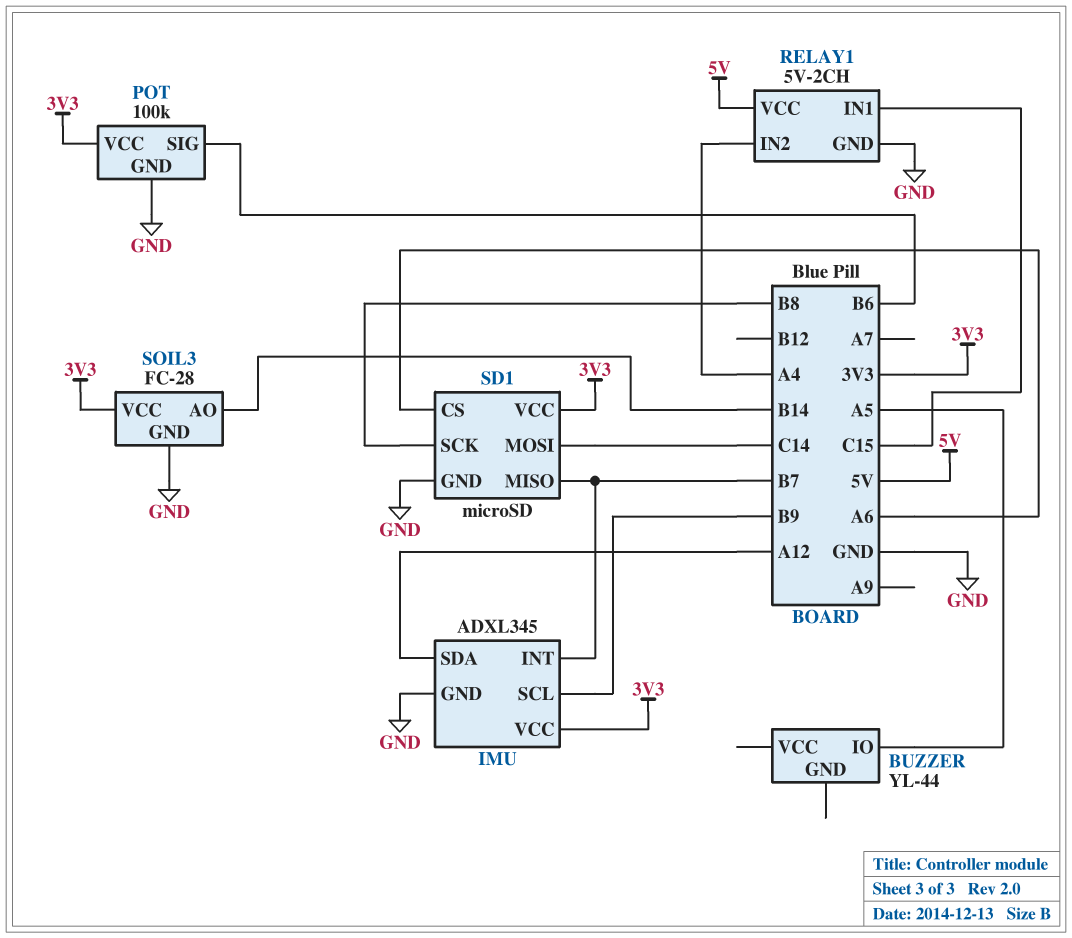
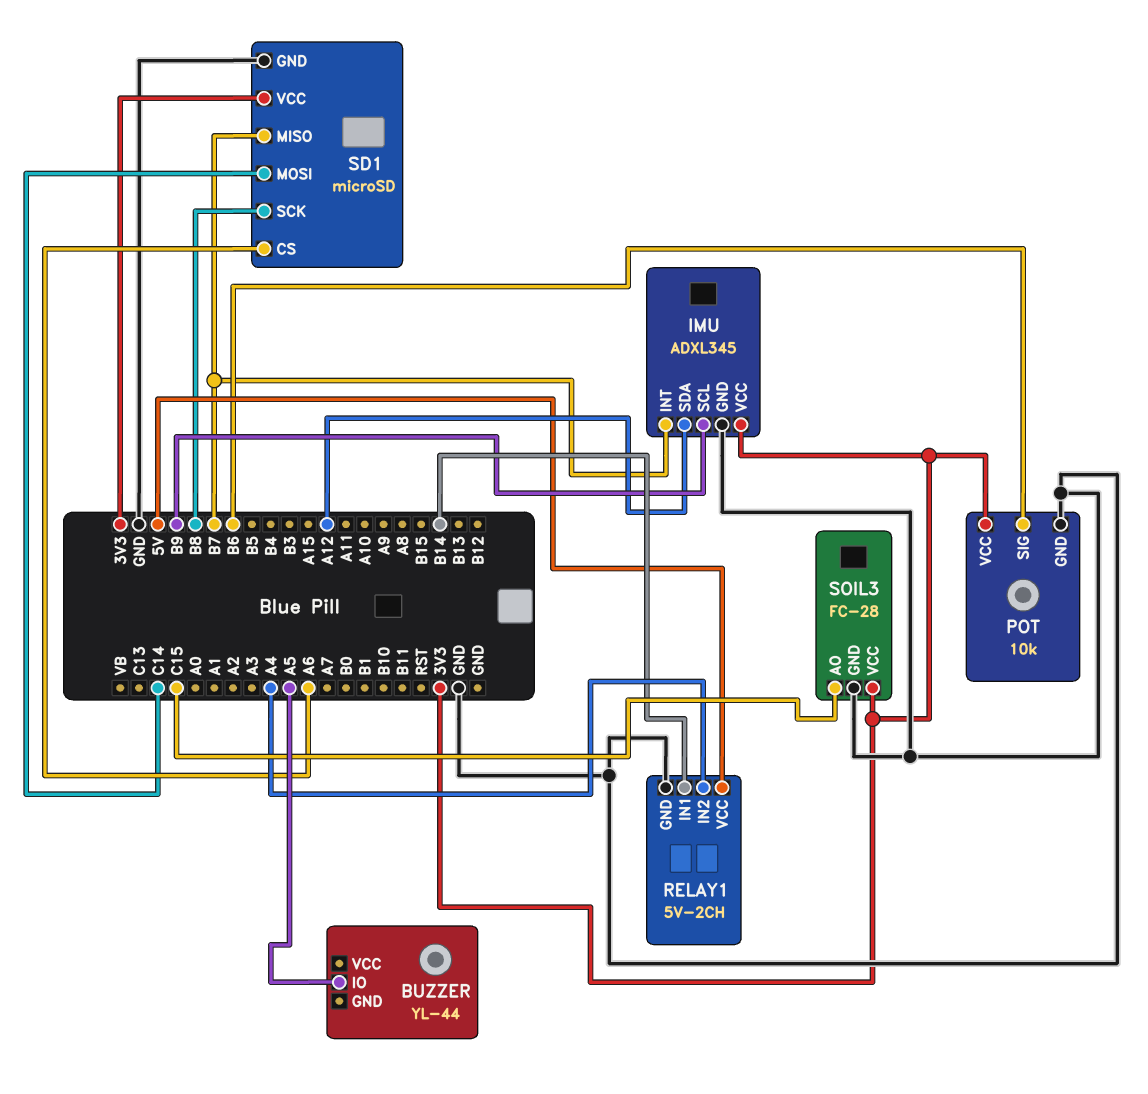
POT: 100k -> 10k
RELAY1 pin IN1: C15 -> B14
SOIL3 pin AO: B14 -> C15

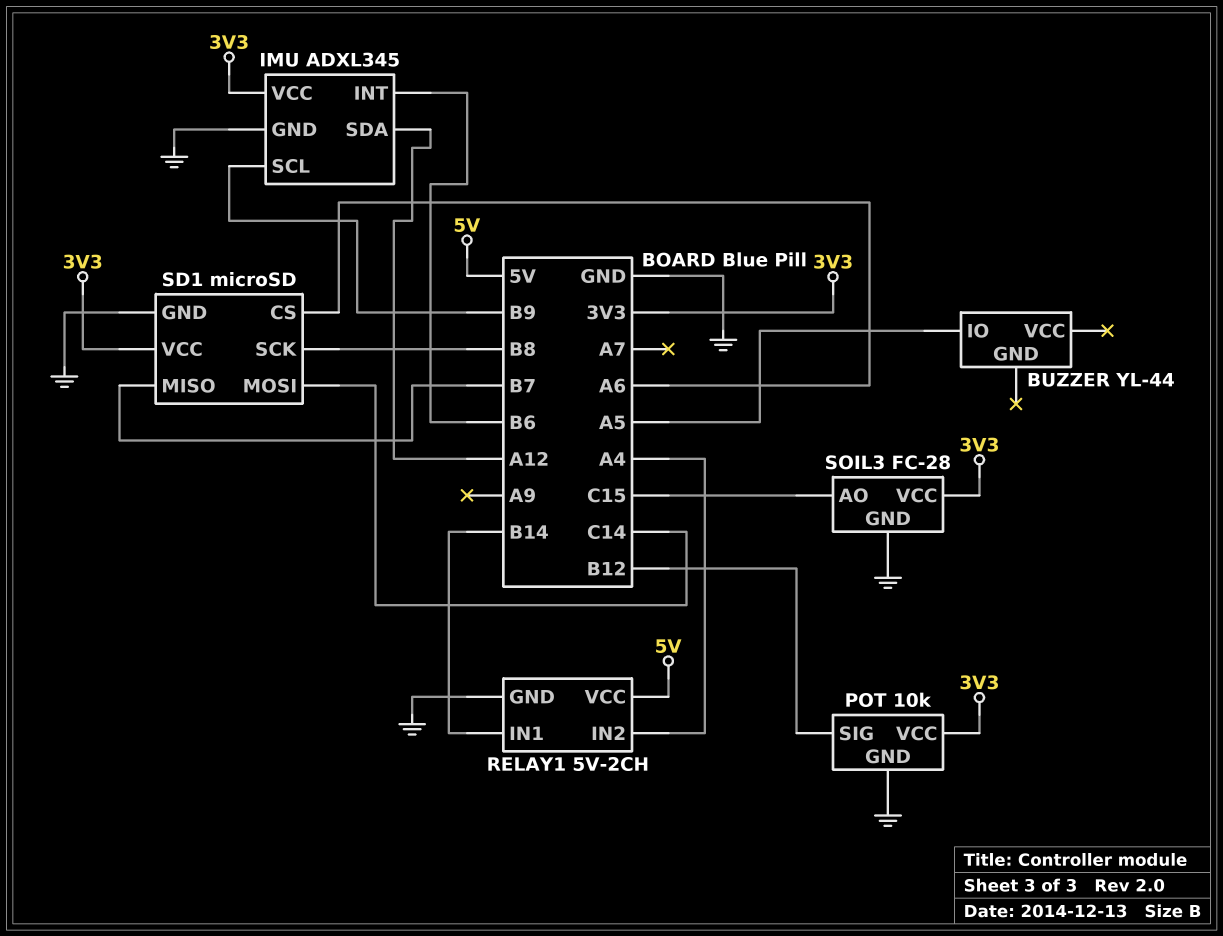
IMU pin INT: B7 -> B6
POT pin SIG: B6 -> B12

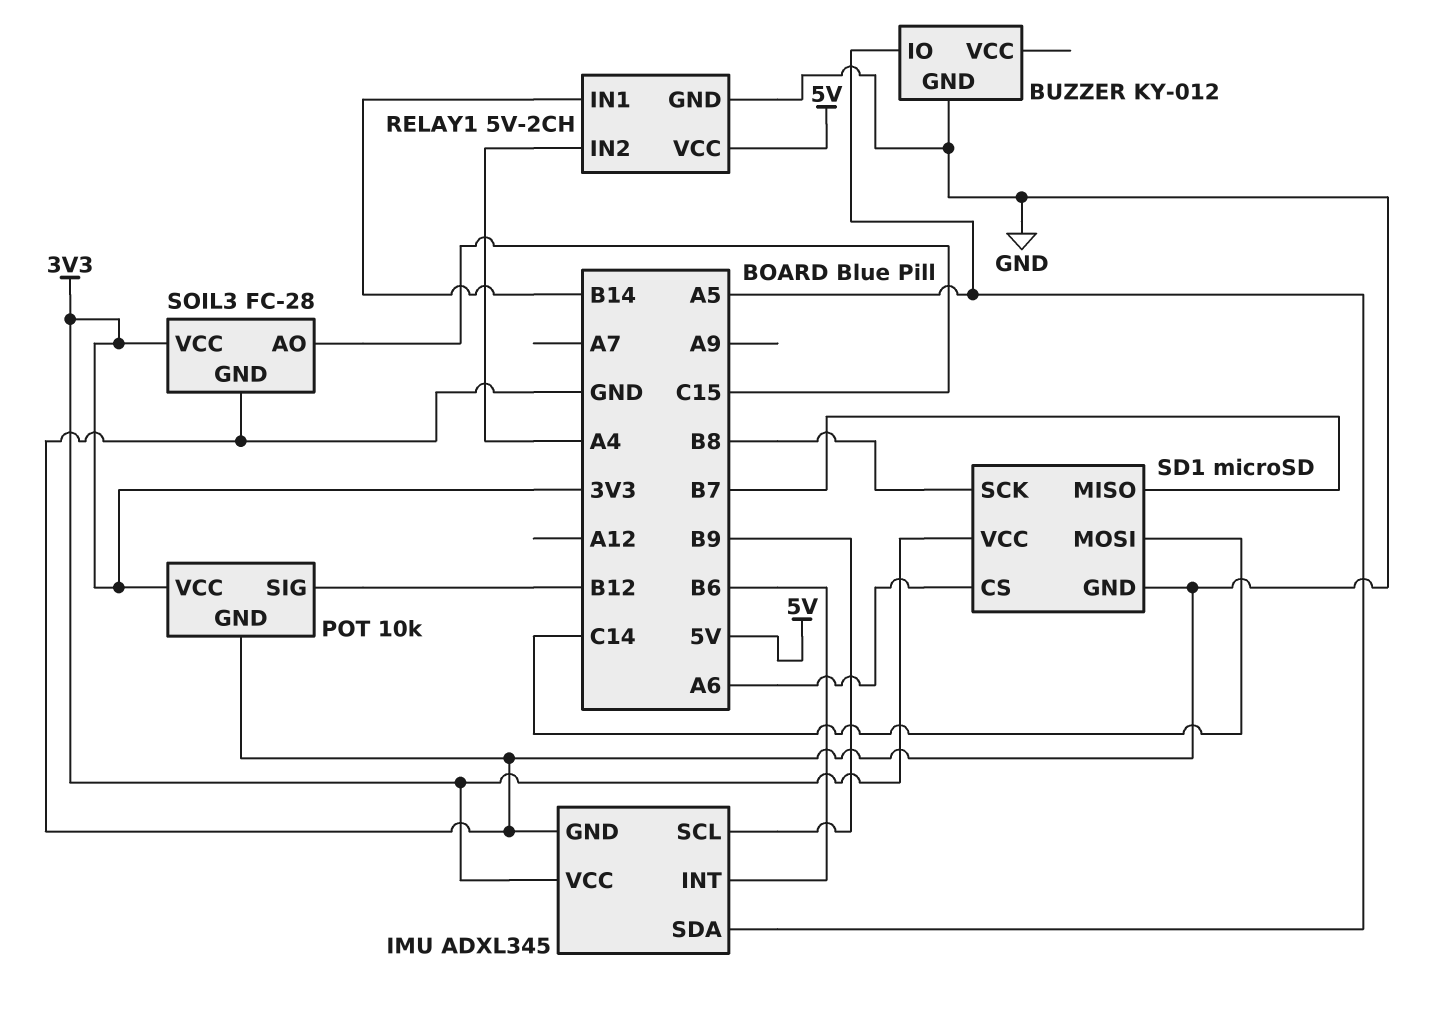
BUZZER: YL-44 -> KY-012
BUZZER pin GND: none -> GND
IMU pin SDA: A12 -> A5

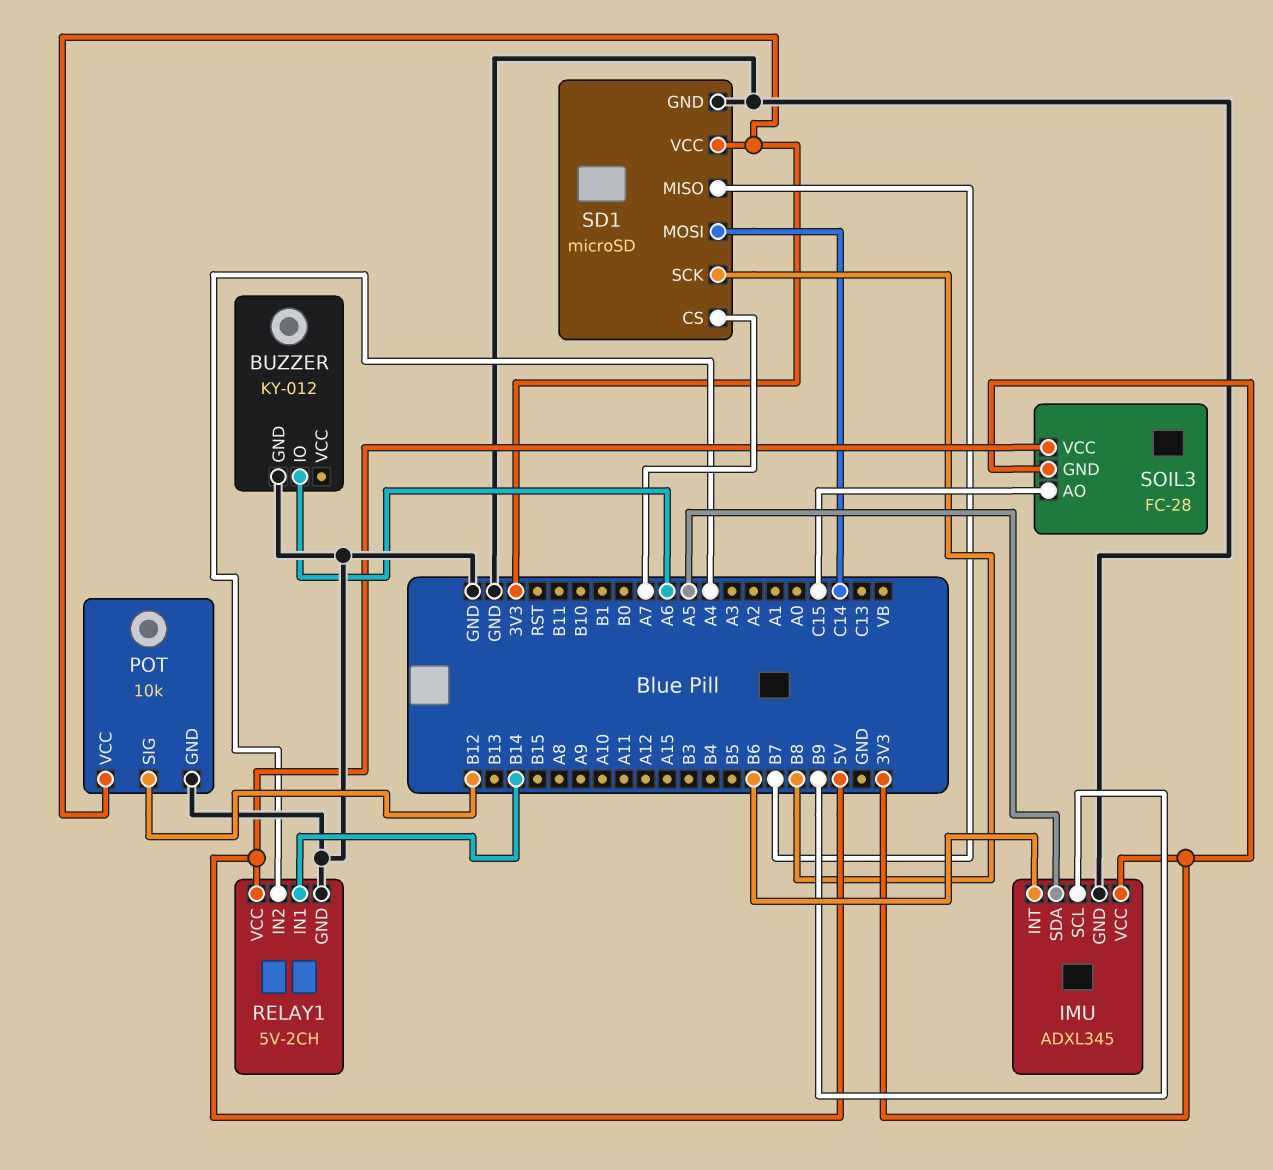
BUZZER pin IO: A5 -> A6
SD1 pin CS: A6 -> A7
SOIL3 pin GND: GND -> 3V3
SOIL3 pin VCC: 3V3 -> 5V

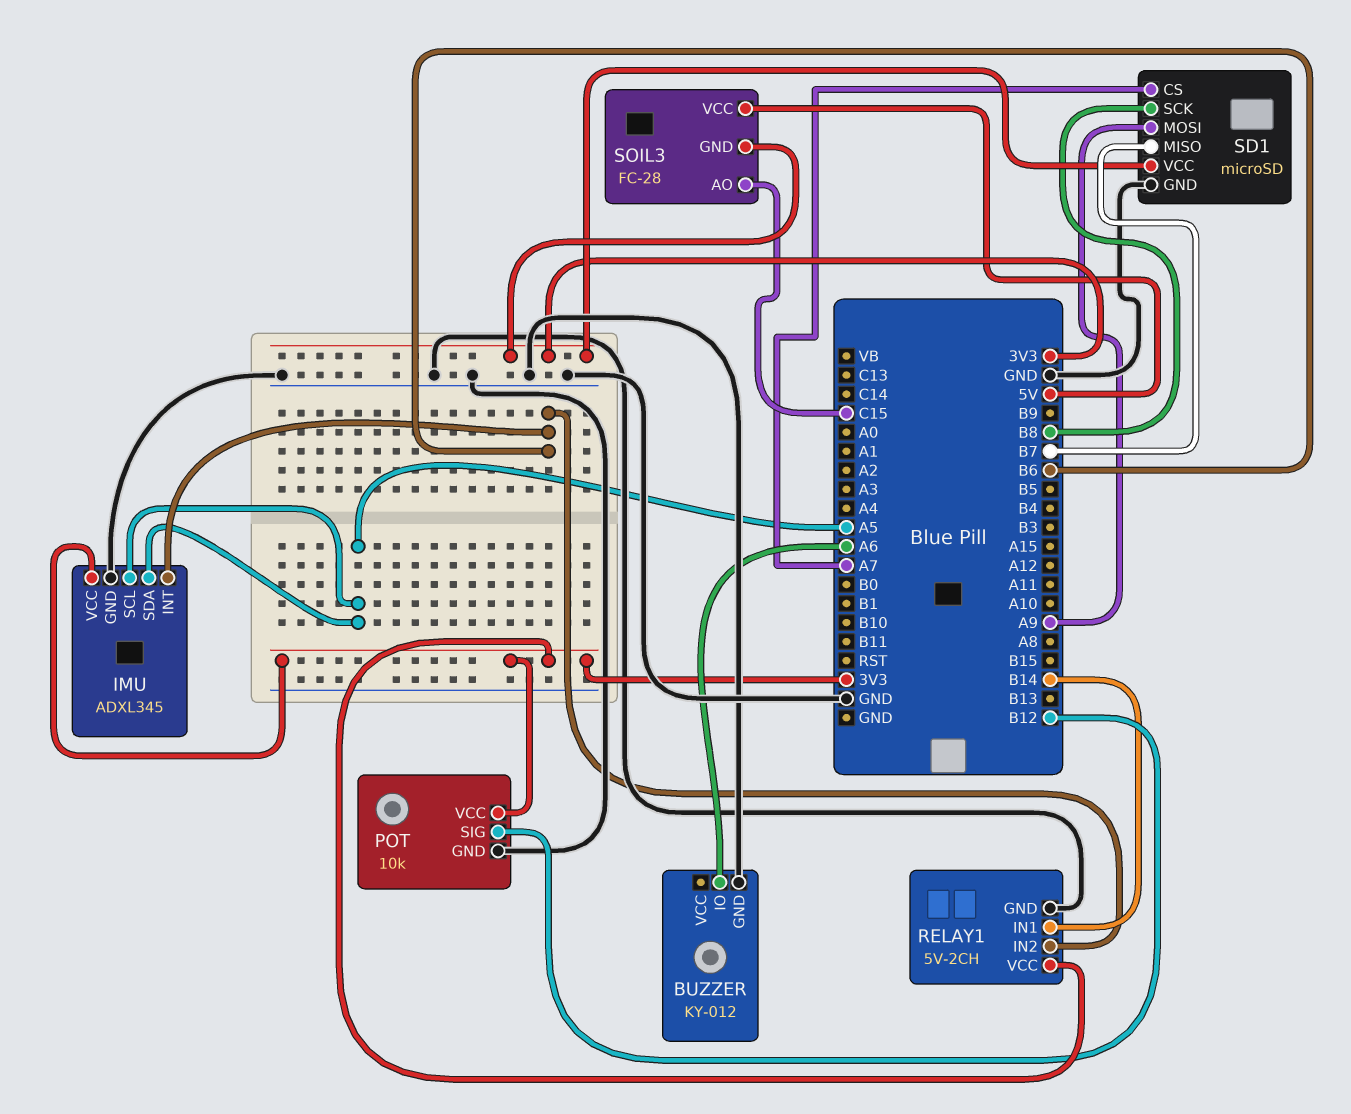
IMU pin SCL: B9 -> A5
RELAY1 pin IN2: A4 -> B6
RELAY1 pin VCC: 5V -> 3V3
SD1 pin MOSI: C14 -> A9

